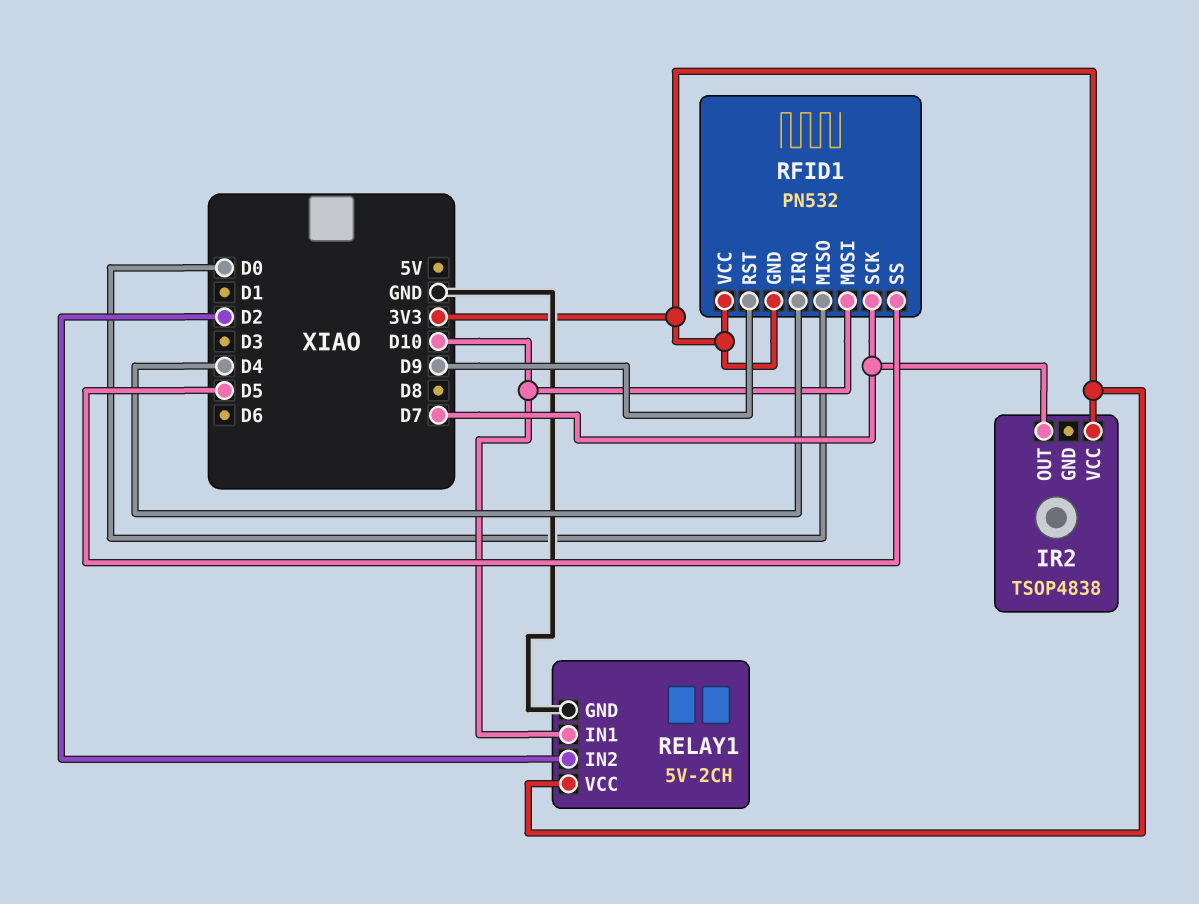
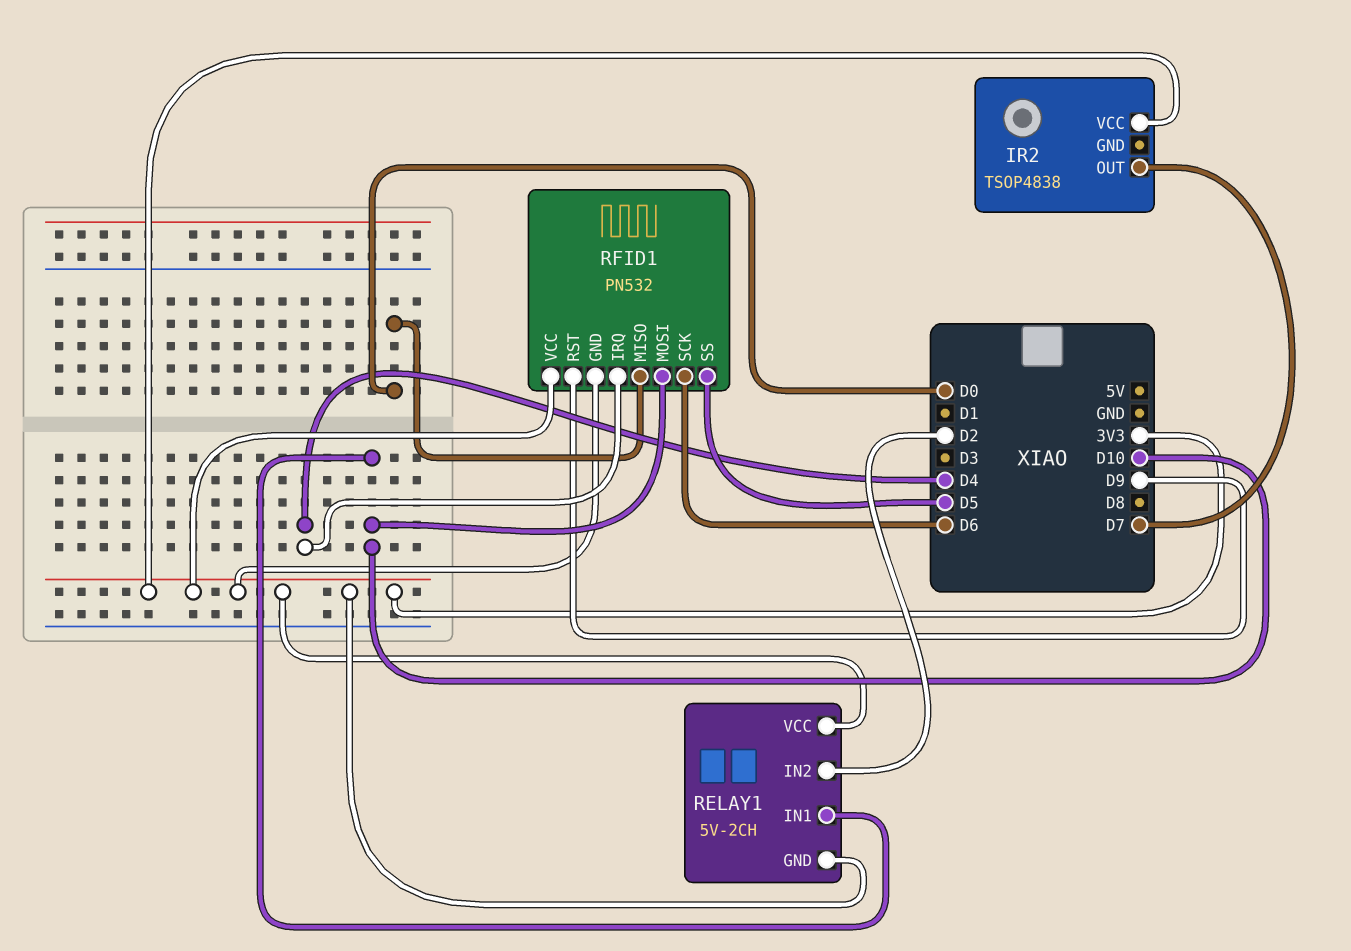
RELAY1 pin GND: GND -> 3V3
RFID1 pin SCK: D7 -> D6

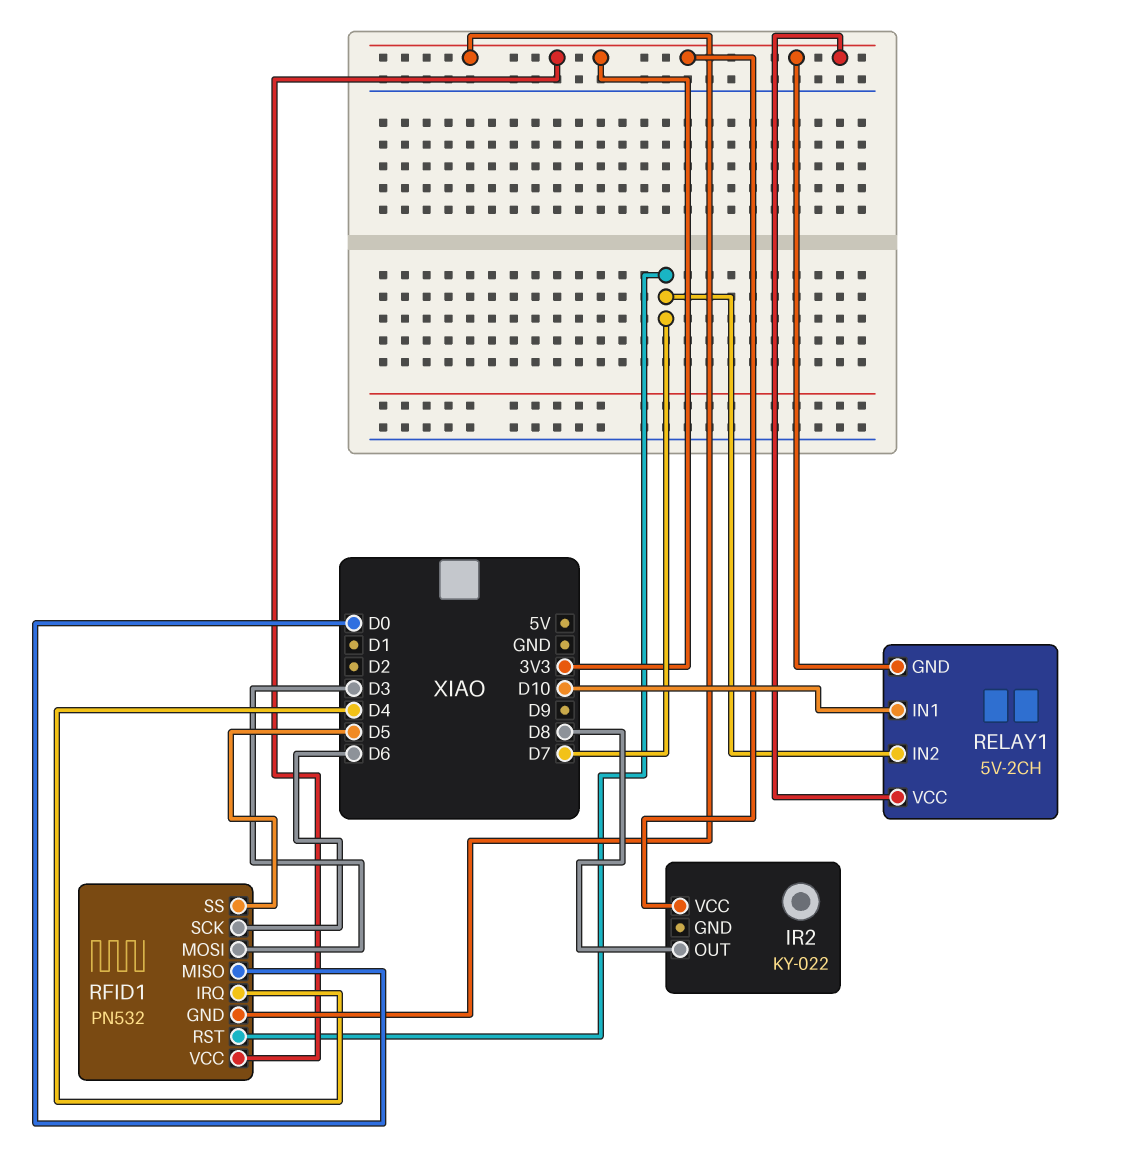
IR2: TSOP4838 -> KY-022
IR2 pin OUT: D7 -> D8
RELAY1 pin IN2: D2 -> D7
RFID1 pin MOSI: D10 -> D3
RFID1 pin RST: D9 -> D7

